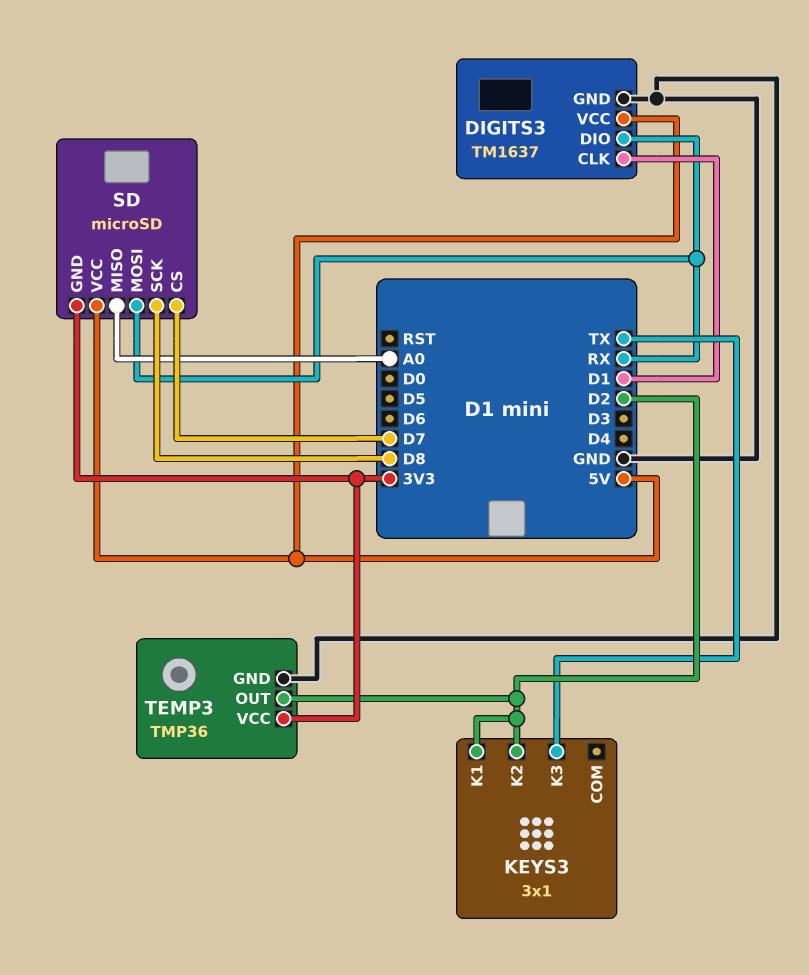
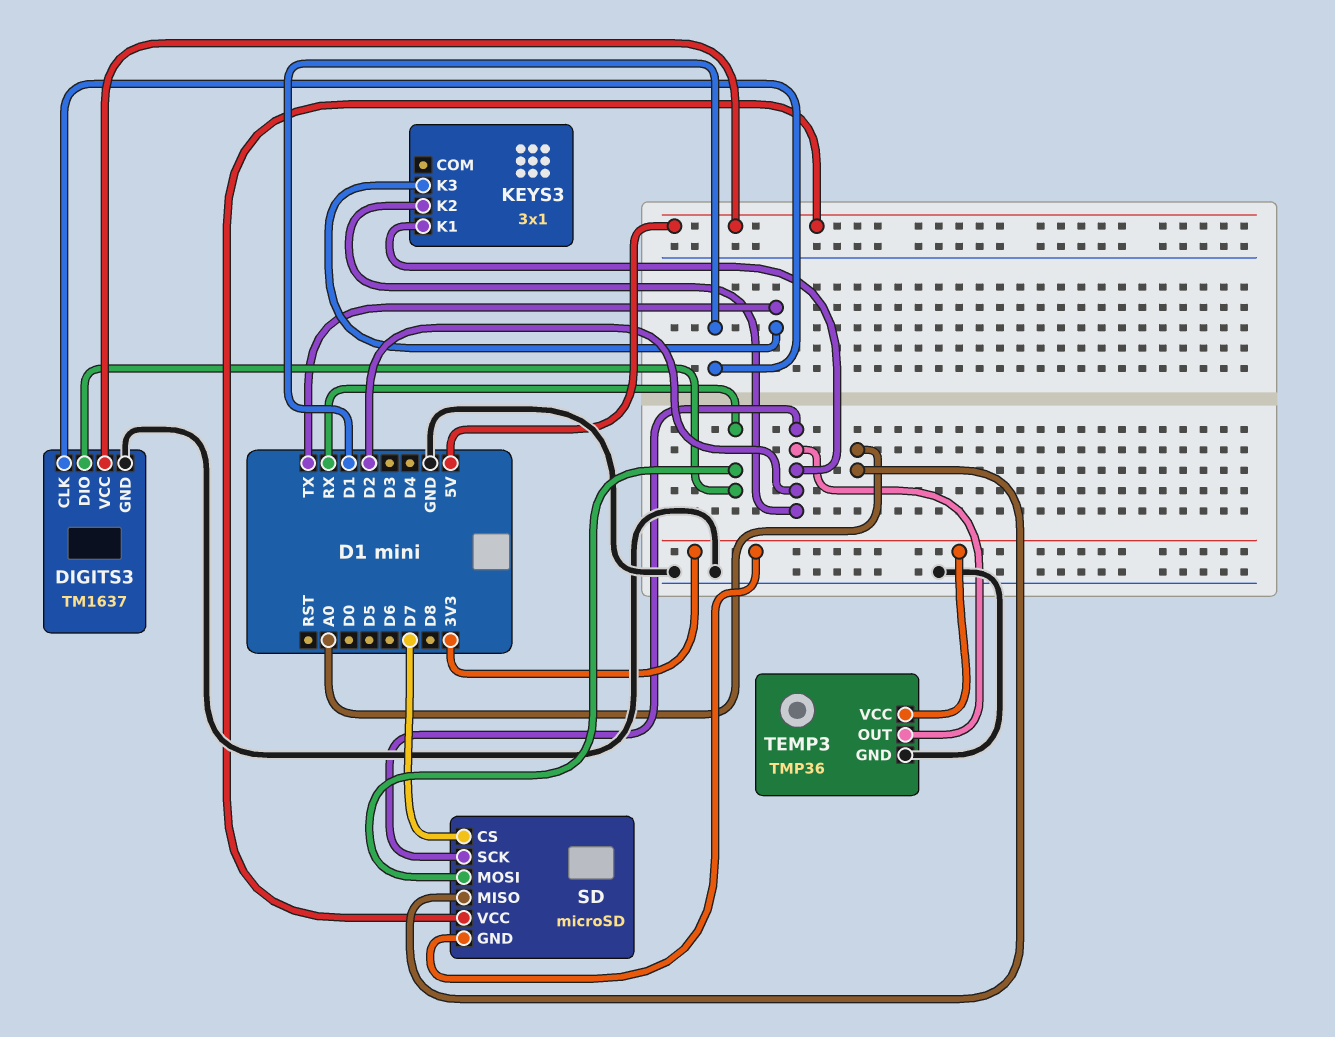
SD pin SCK: D8 -> D2

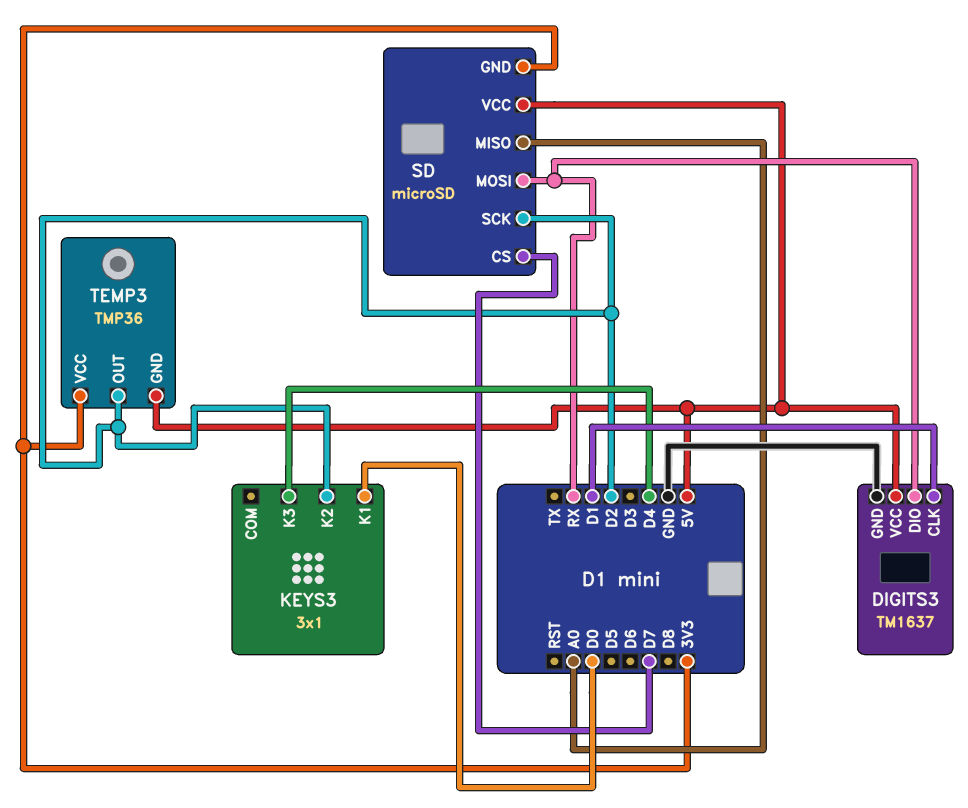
KEYS3 pin K1: D2 -> D0
KEYS3 pin K3: TX -> D4
TEMP3 pin GND: GND -> 5V

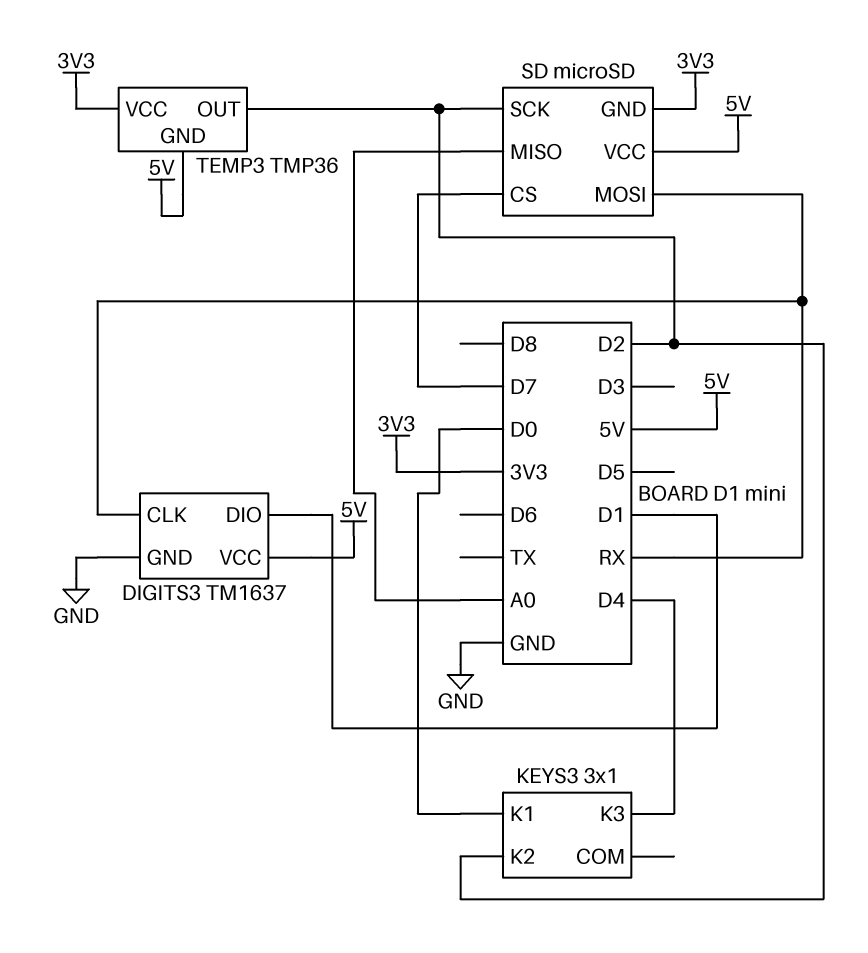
DIGITS3 pin CLK: D1 -> RX
DIGITS3 pin DIO: RX -> D1

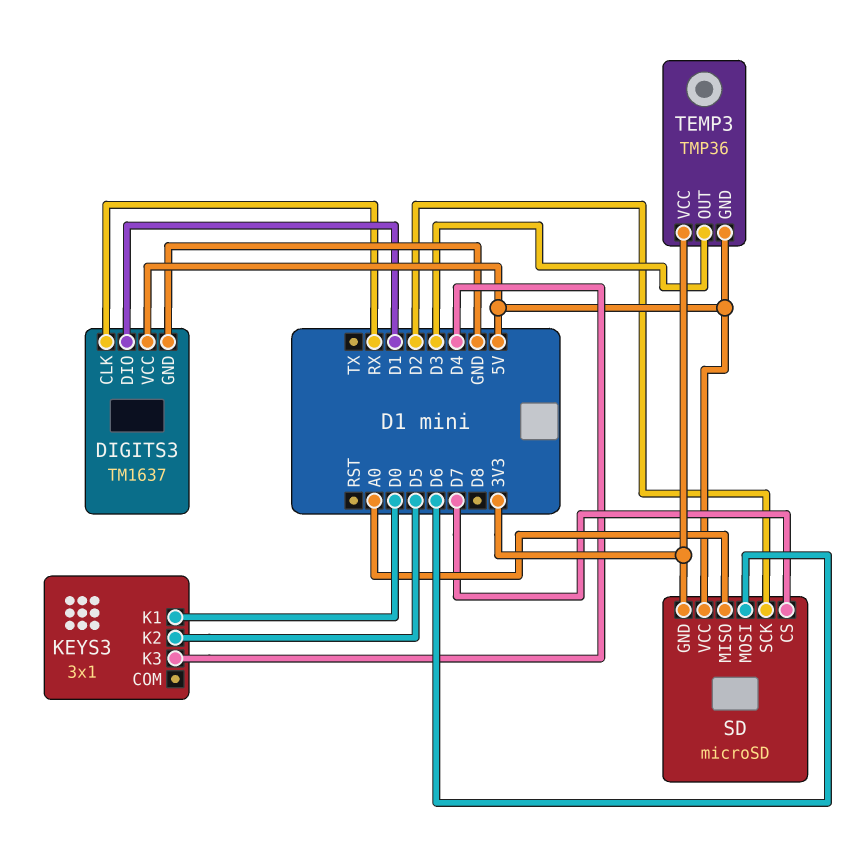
KEYS3 pin K2: D2 -> D5
SD pin MOSI: RX -> D6
TEMP3 pin OUT: D2 -> D3

